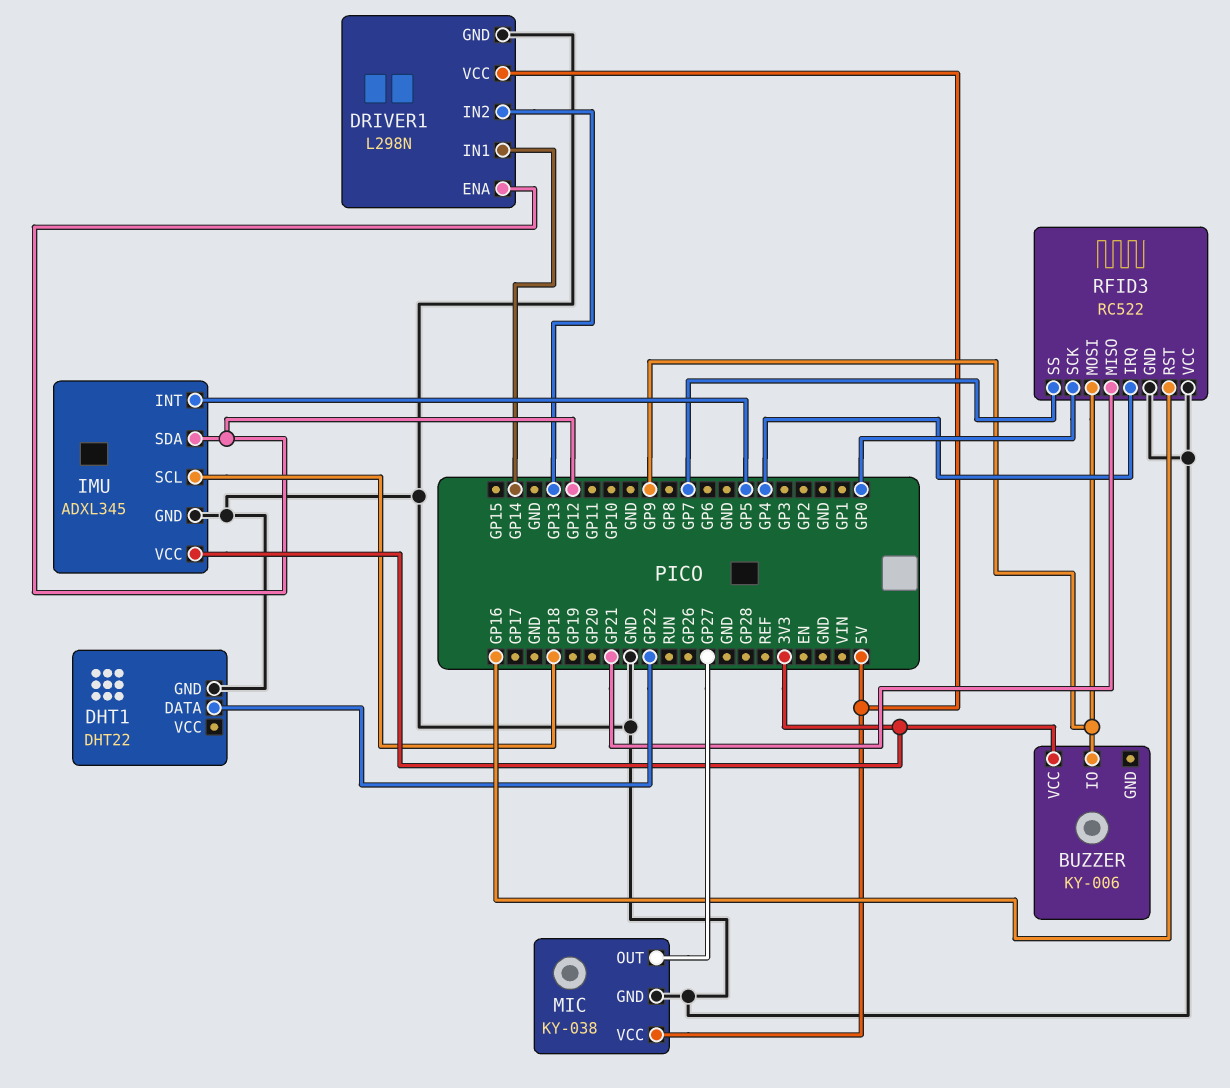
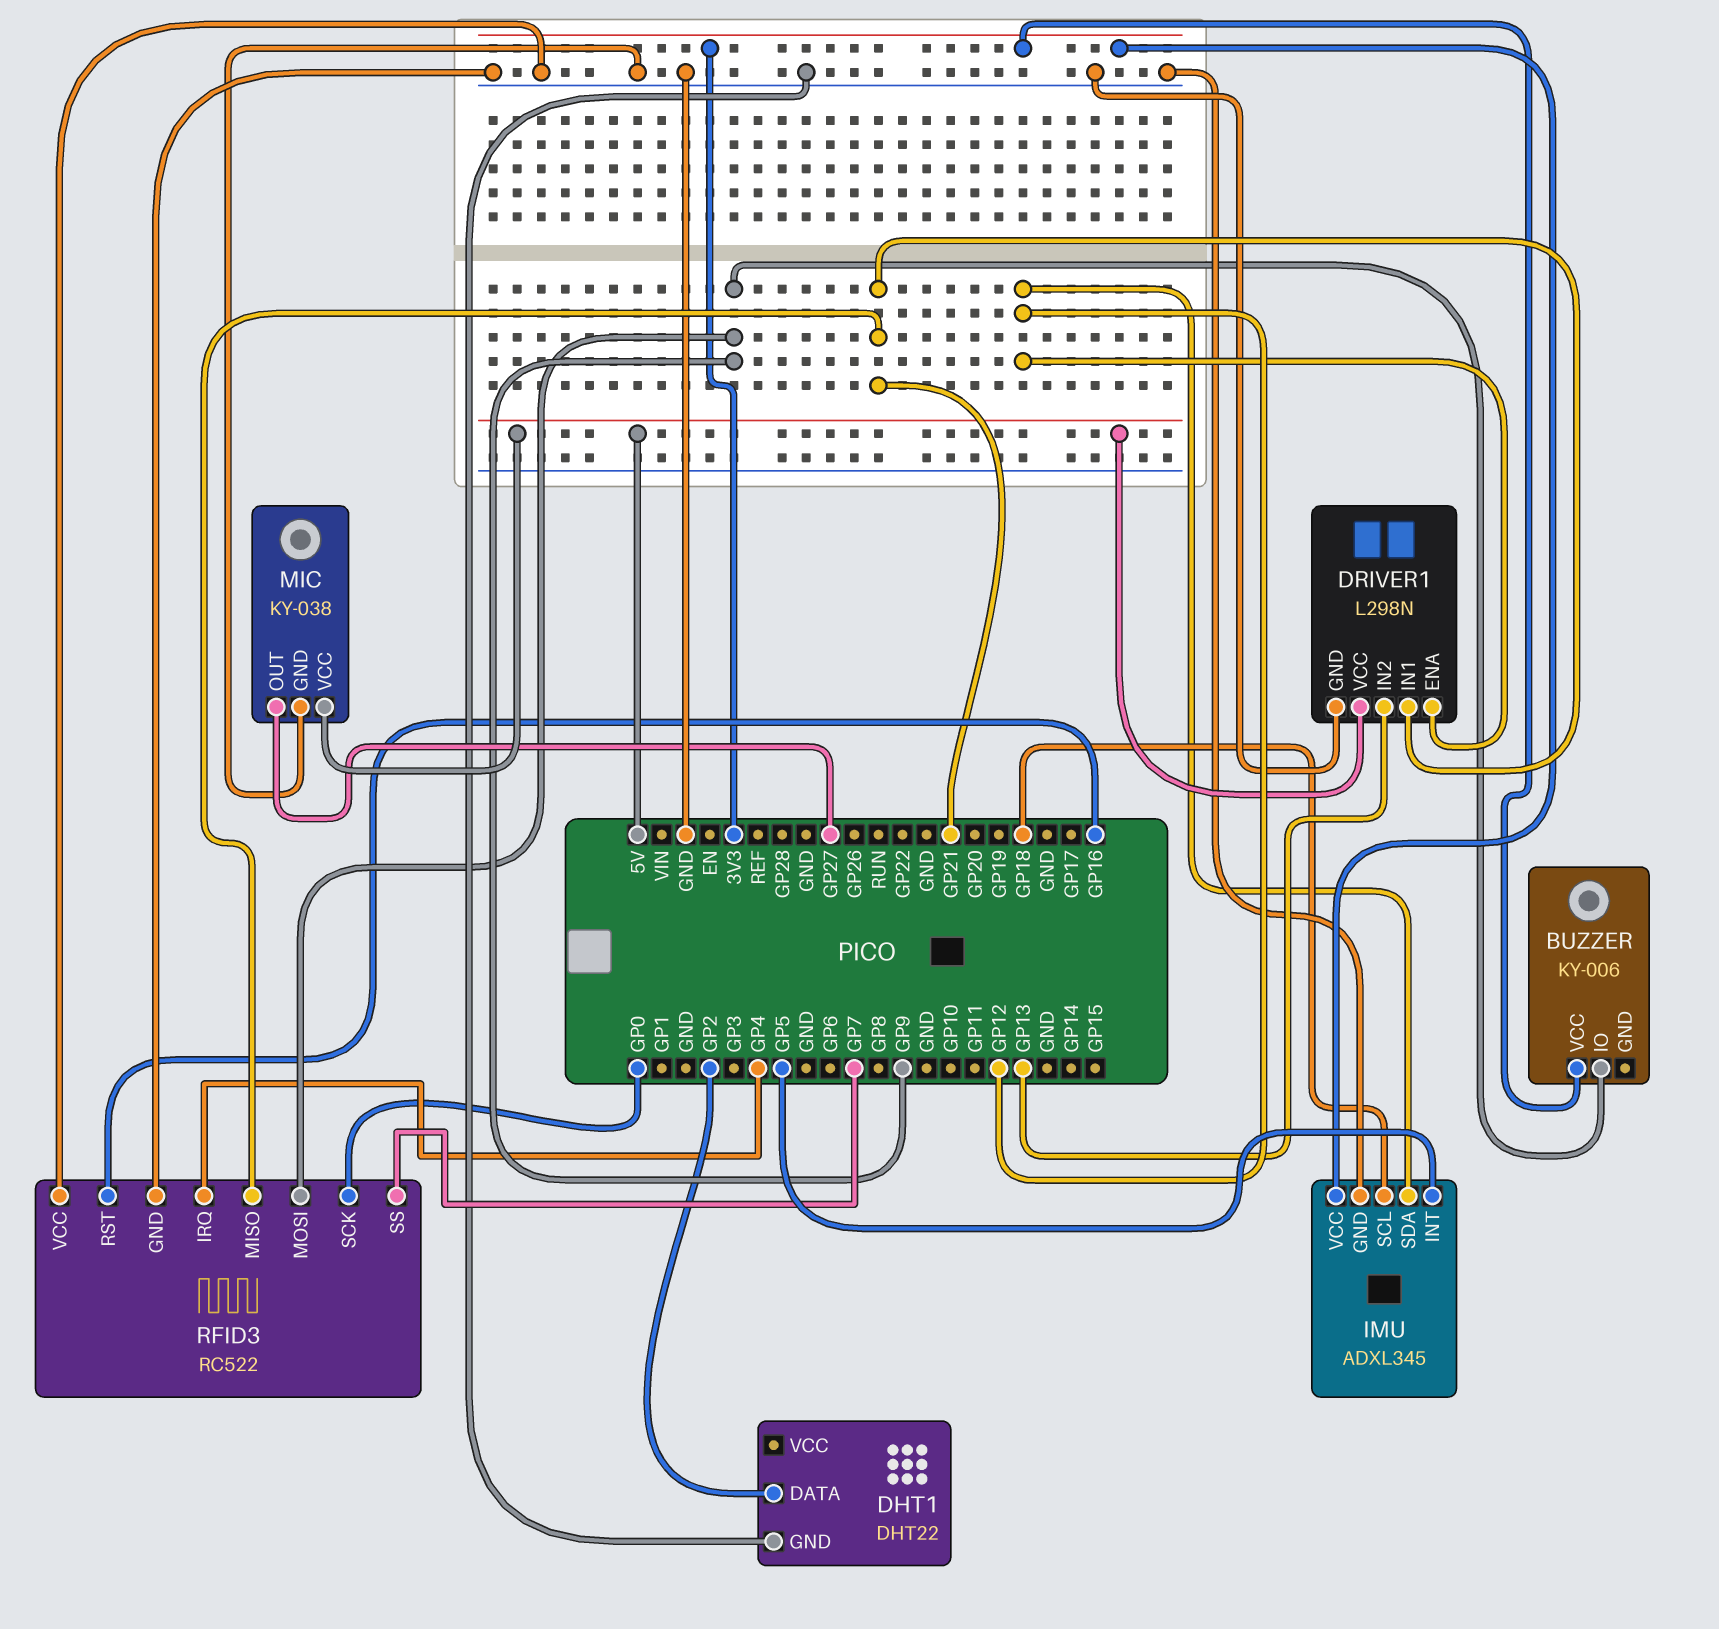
DHT1 pin DATA: GP22 -> GP2
DRIVER1 pin IN1: GP14 -> GP21

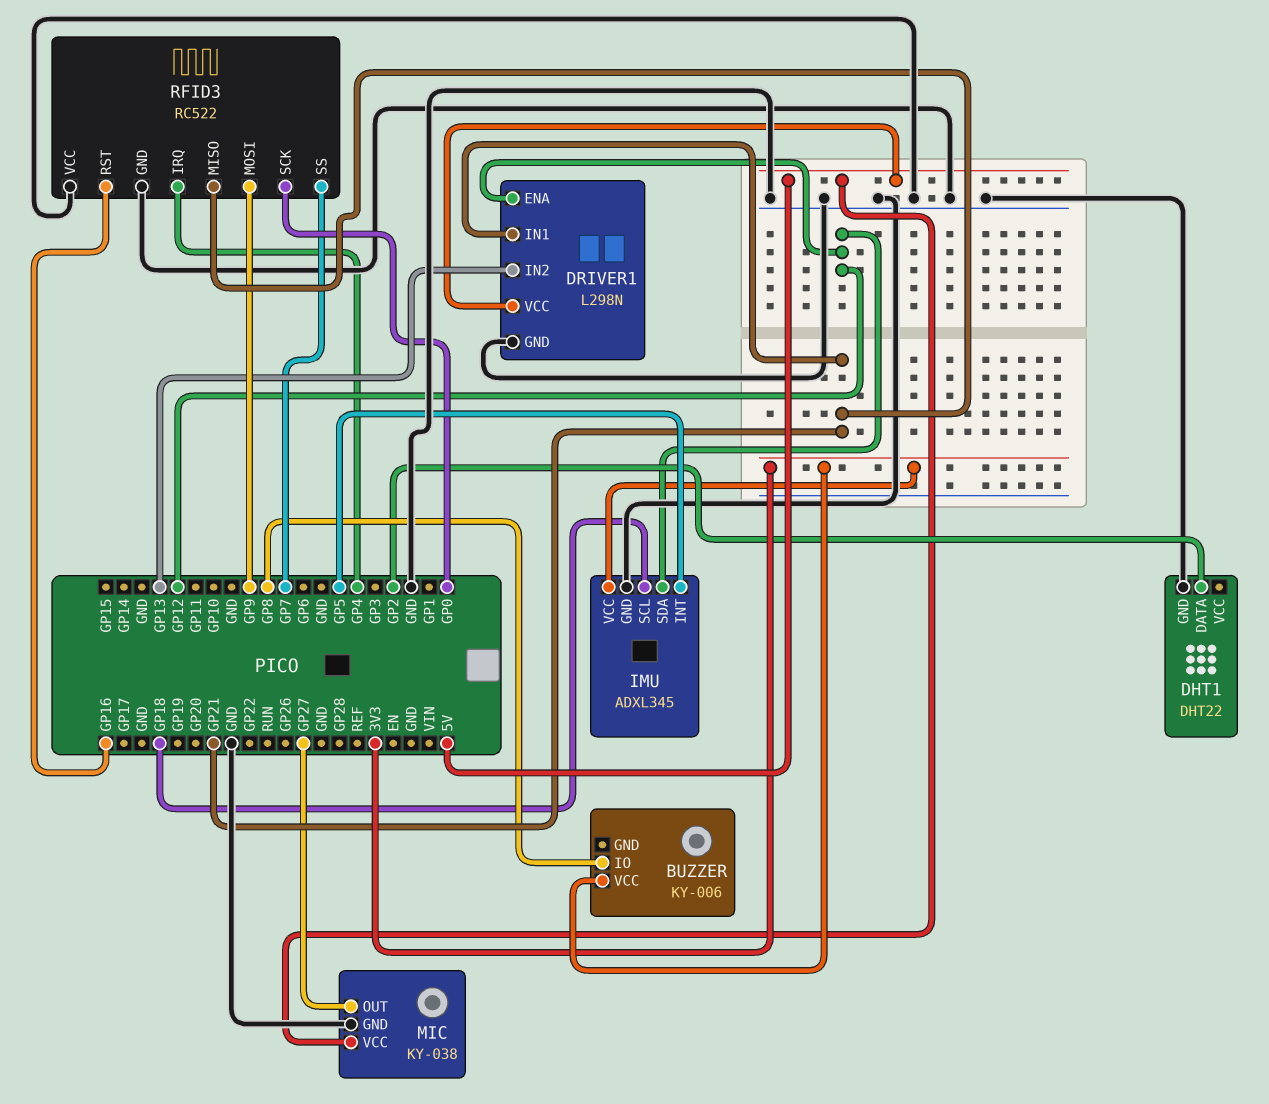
BUZZER pin IO: GP9 -> GP8

